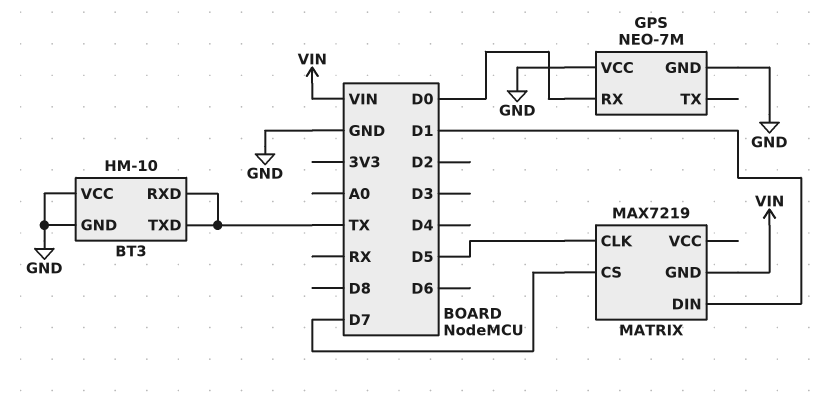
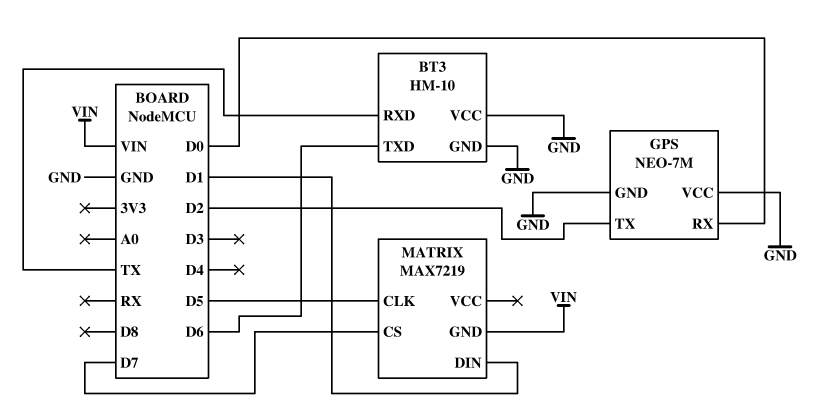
BT3 pin TXD: TX -> D6
GPS pin TX: none -> D2

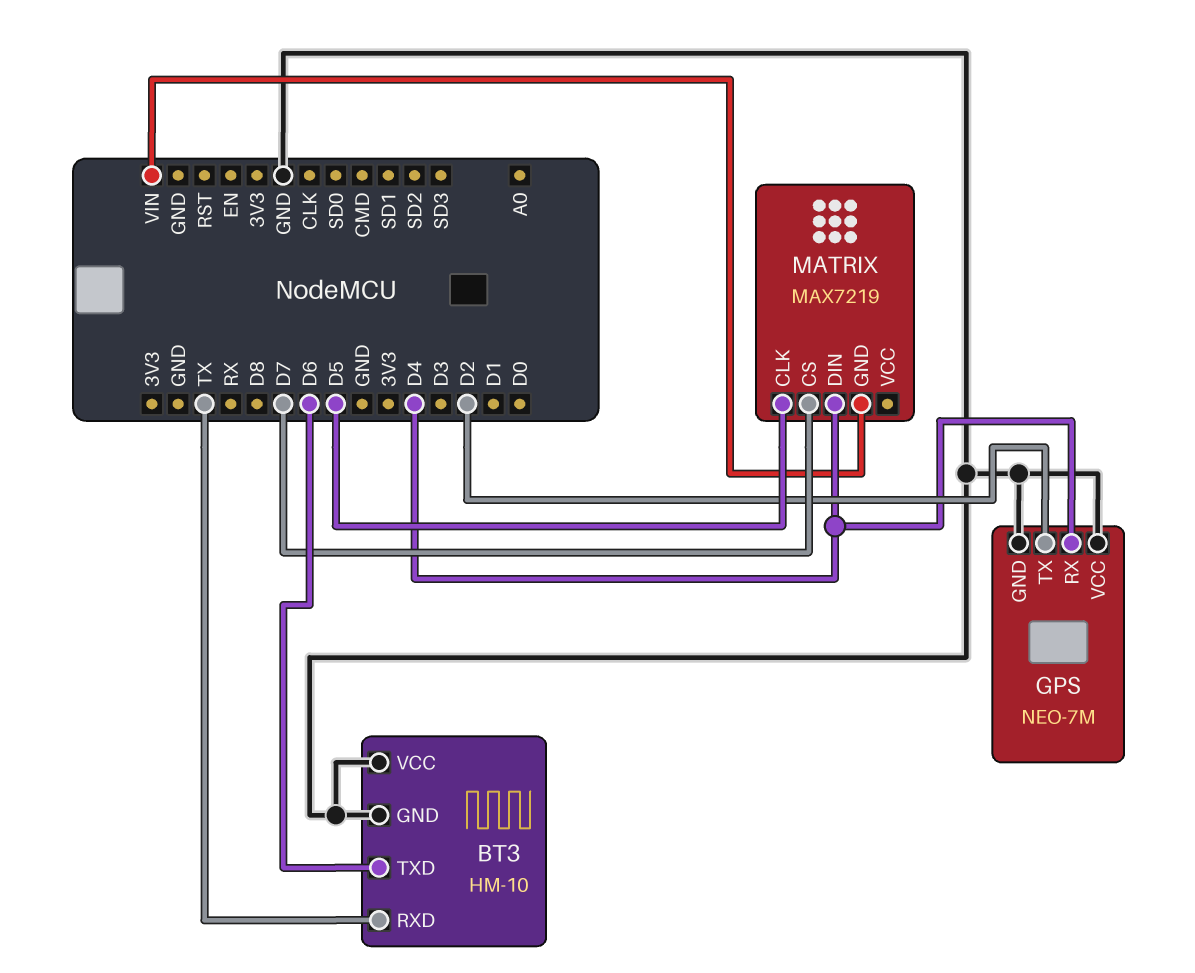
GPS pin RX: D0 -> D4
MATRIX pin DIN: D1 -> D4

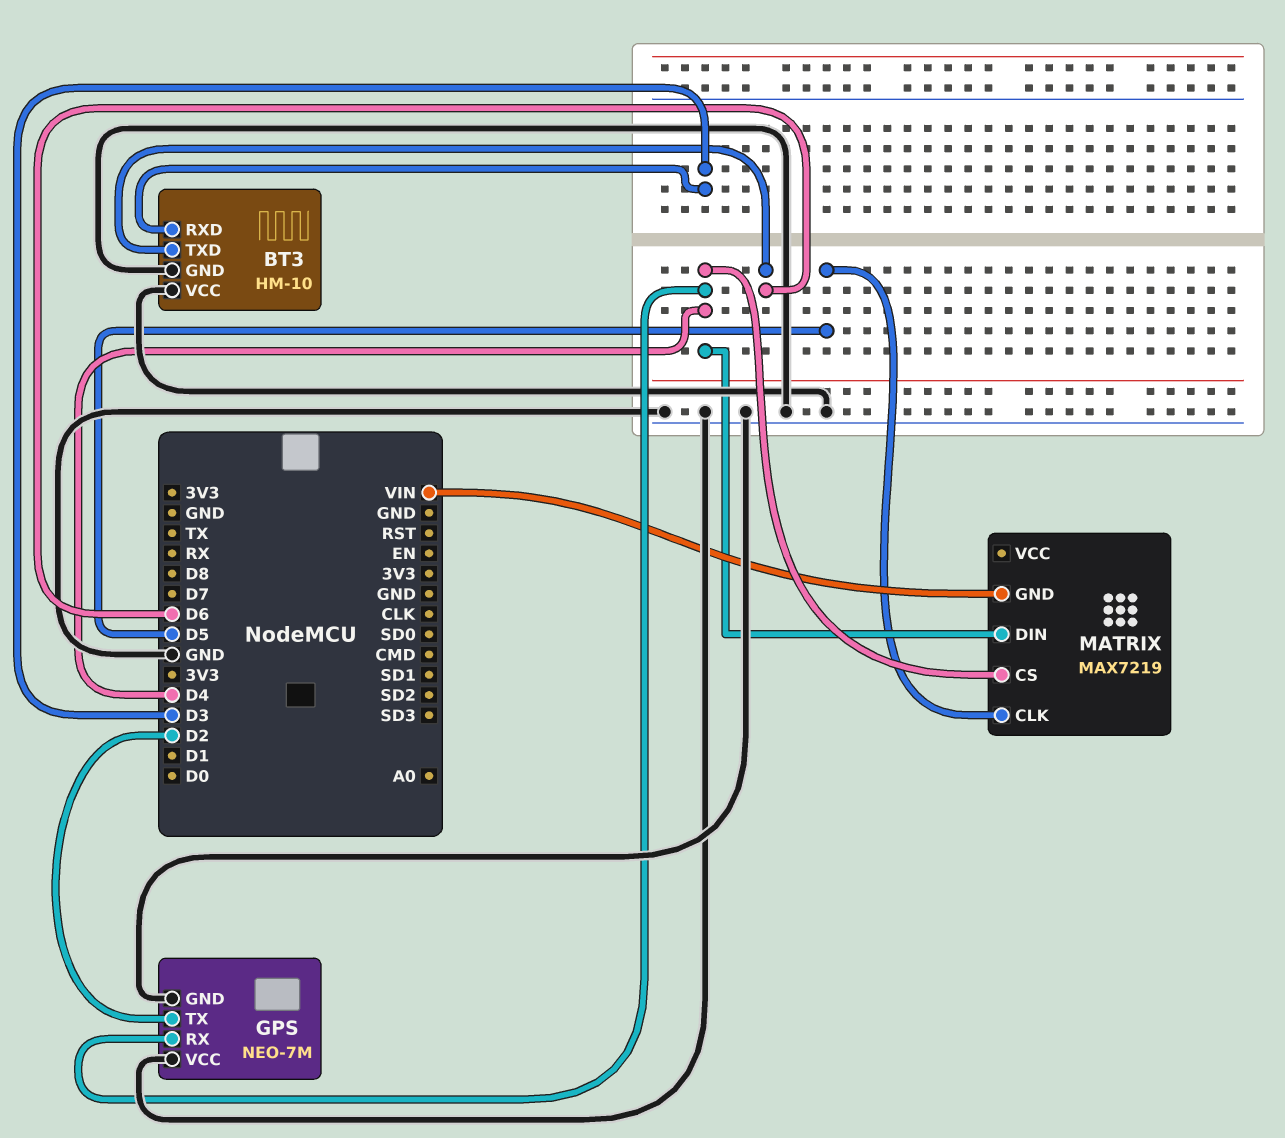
BT3 pin RXD: TX -> D3
MATRIX pin CS: D7 -> D4

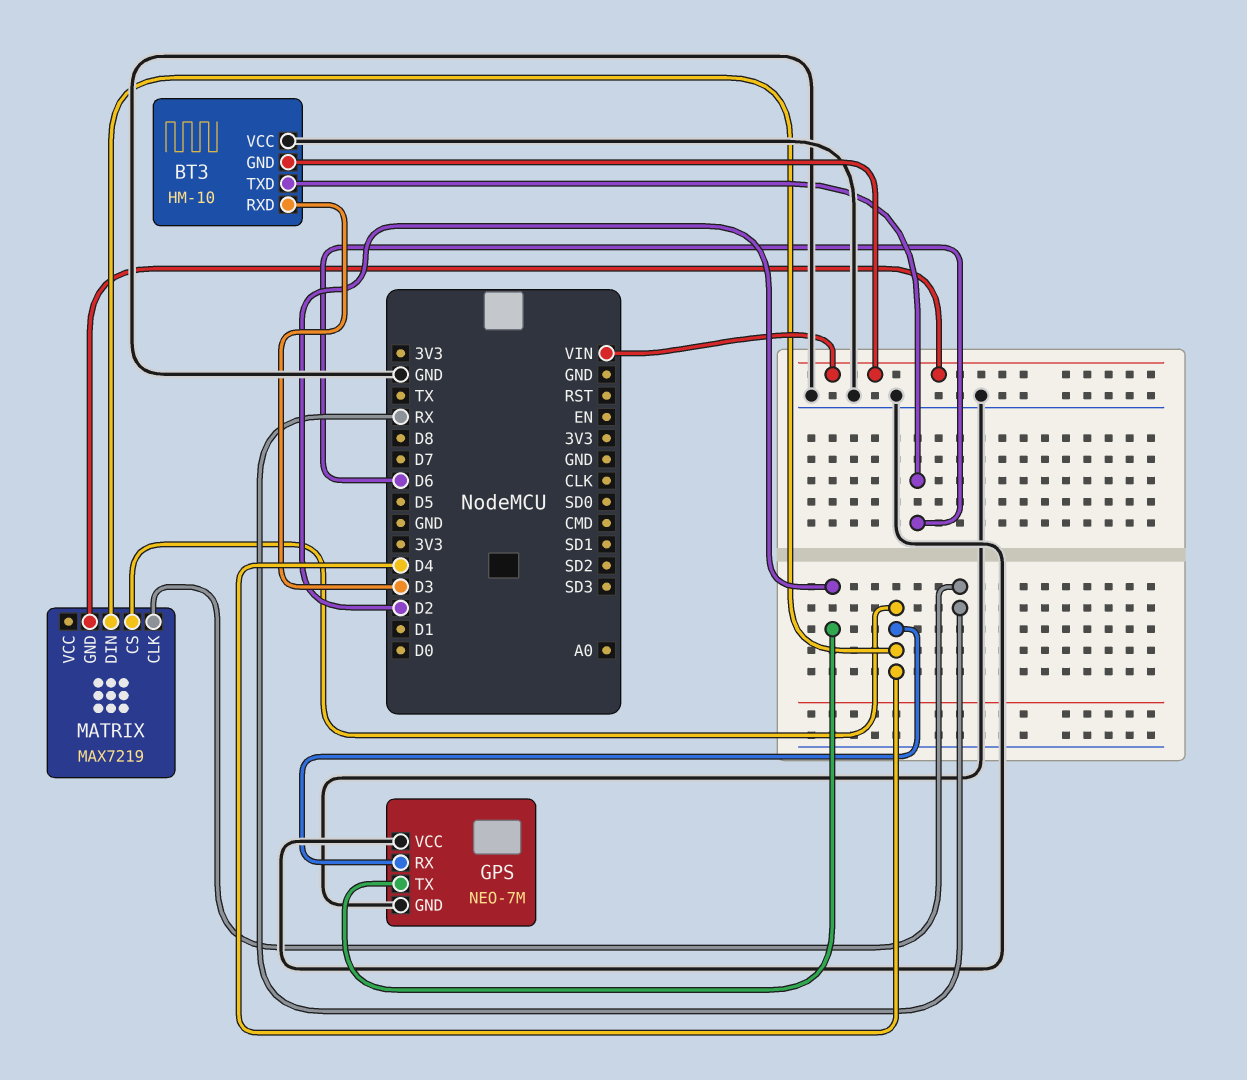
BT3 pin GND: GND -> VIN
MATRIX pin CLK: D5 -> RX

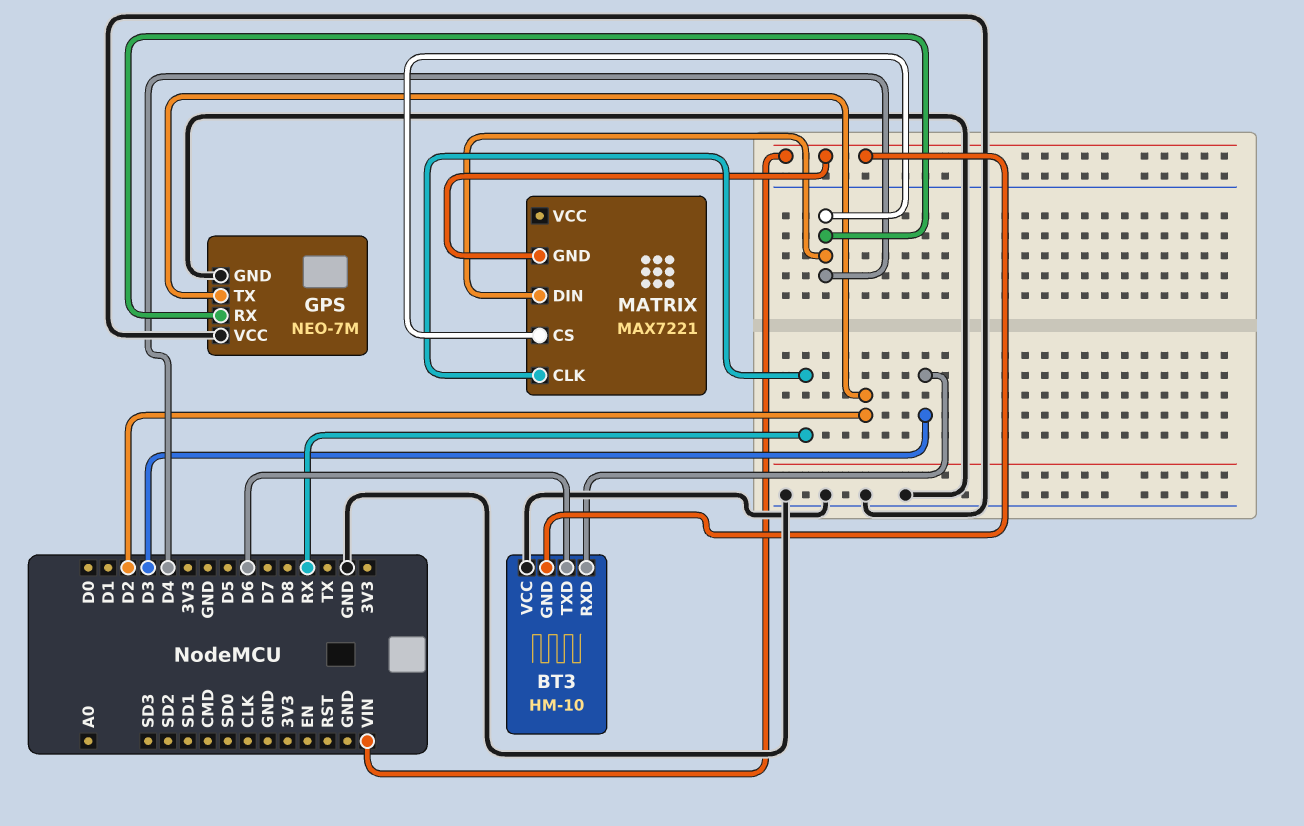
MATRIX: MAX7219 -> MAX7221

